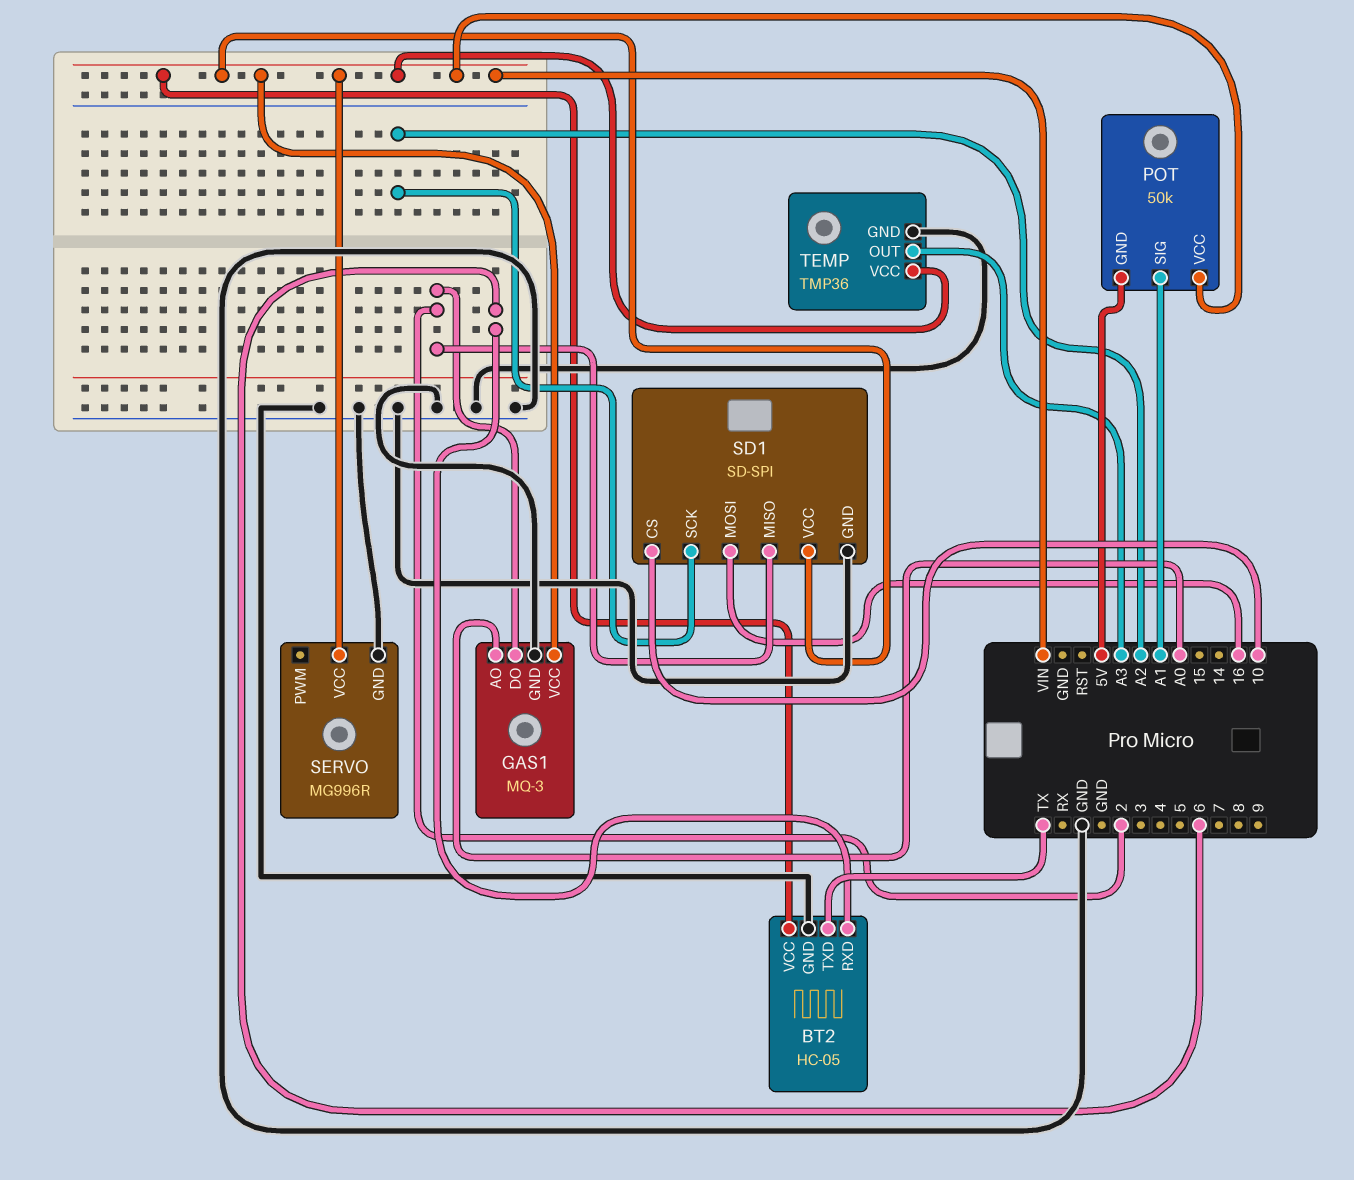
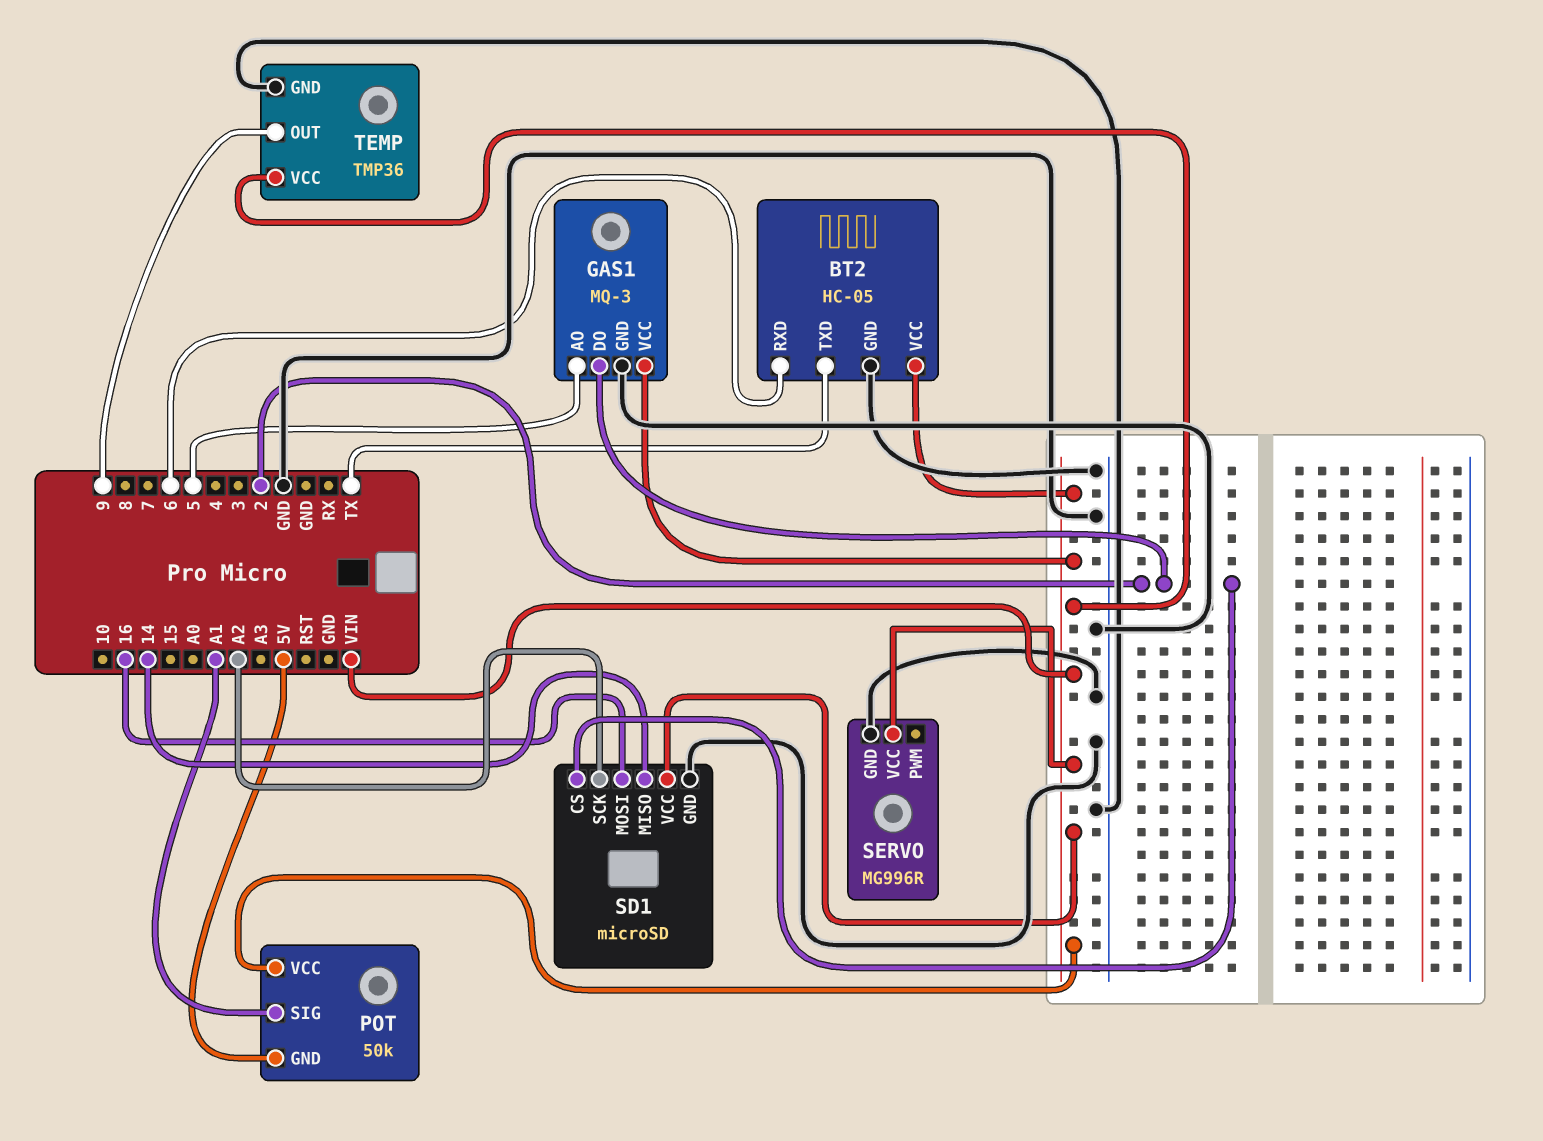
GAS1 pin AO: A0 -> 5
SD1: SD-SPI -> microSD
SD1 pin CS: 10 -> 2
SD1 pin MISO: 2 -> 14
TEMP pin OUT: A3 -> 9

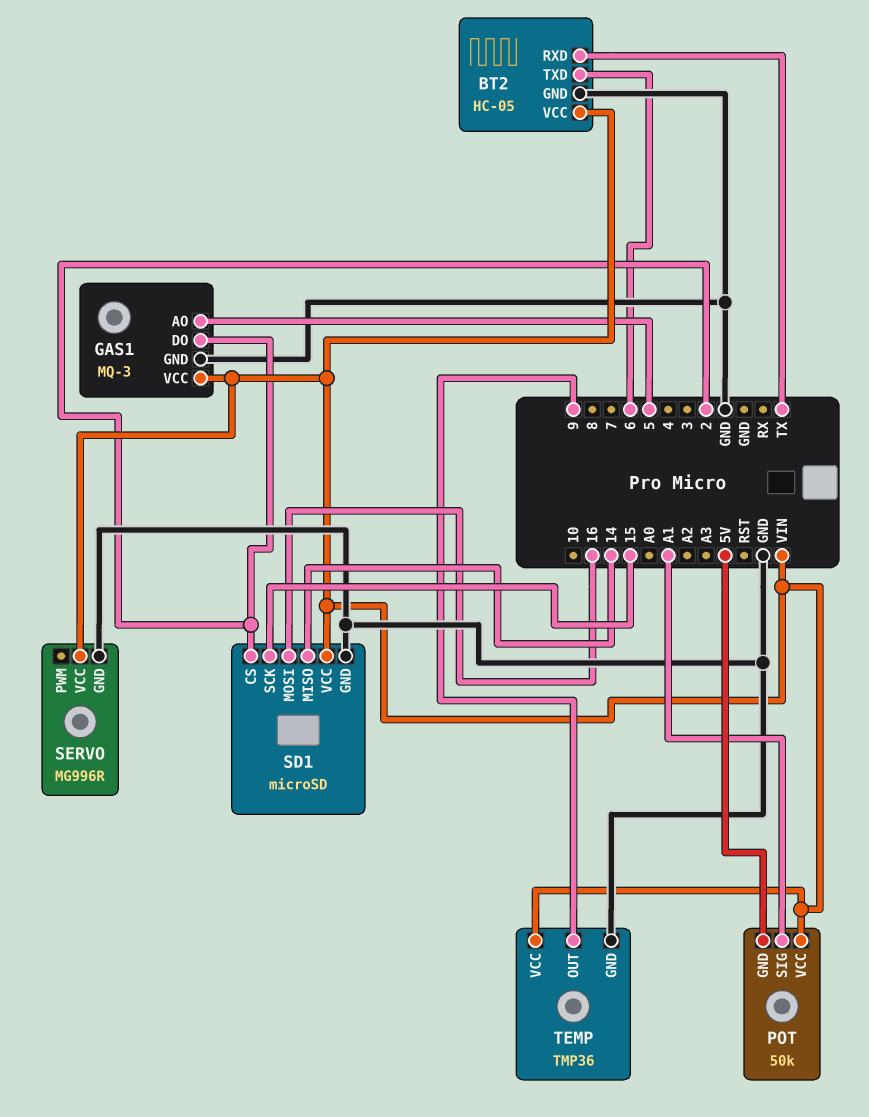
BT2 pin RXD: 6 -> TX
BT2 pin TXD: TX -> 6
SD1 pin SCK: A2 -> 15

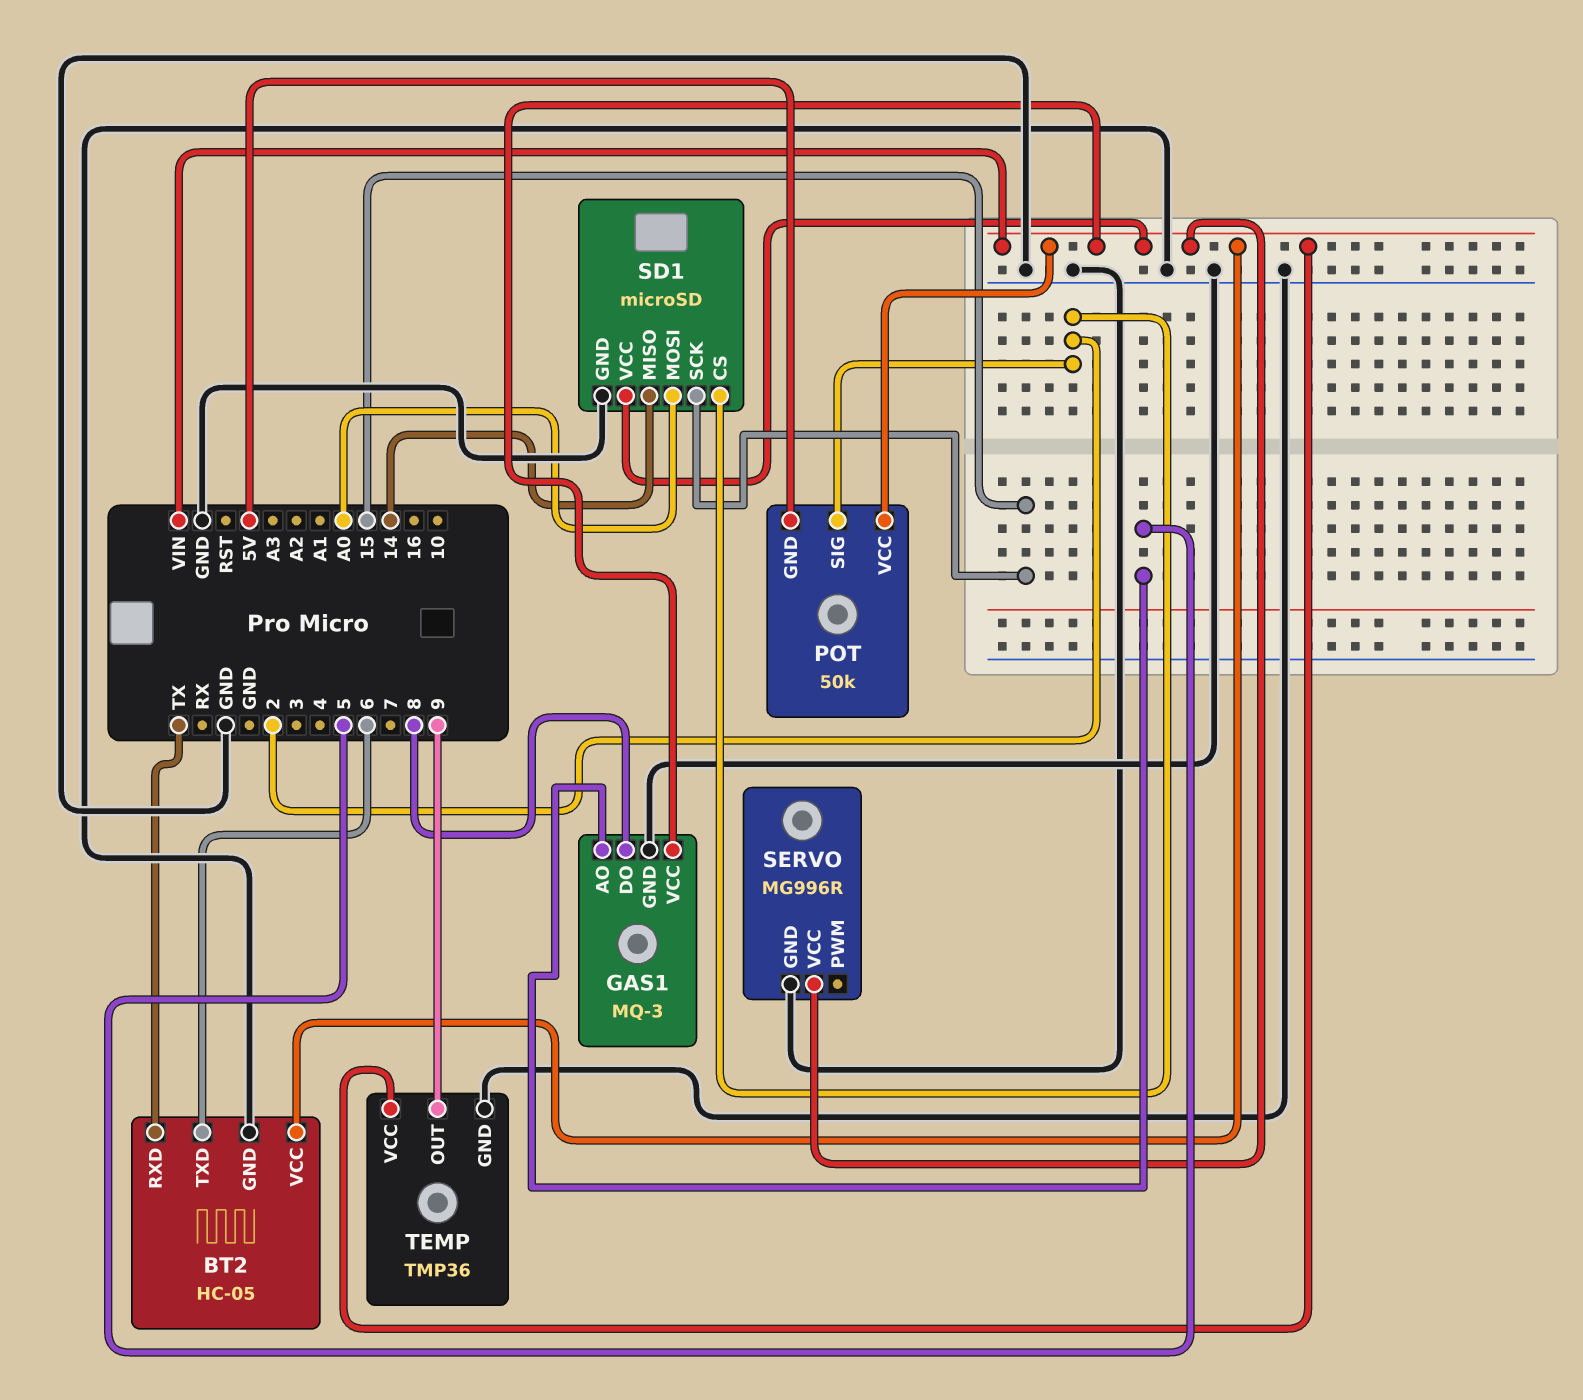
GAS1 pin DO: 2 -> 8
POT pin SIG: A1 -> 2
SD1 pin MOSI: 16 -> A0

